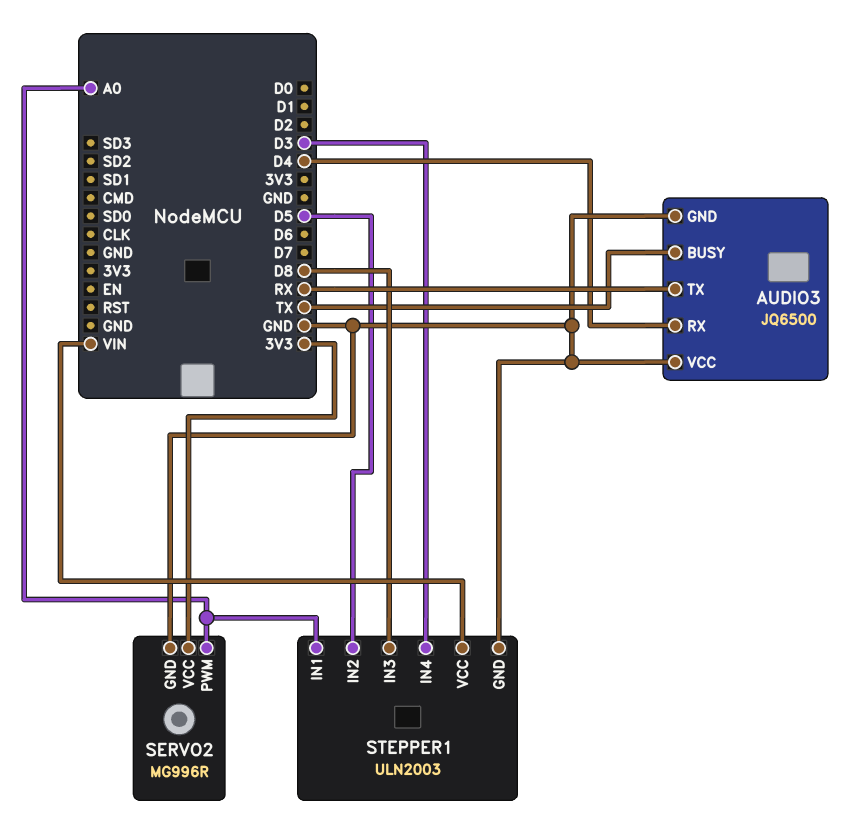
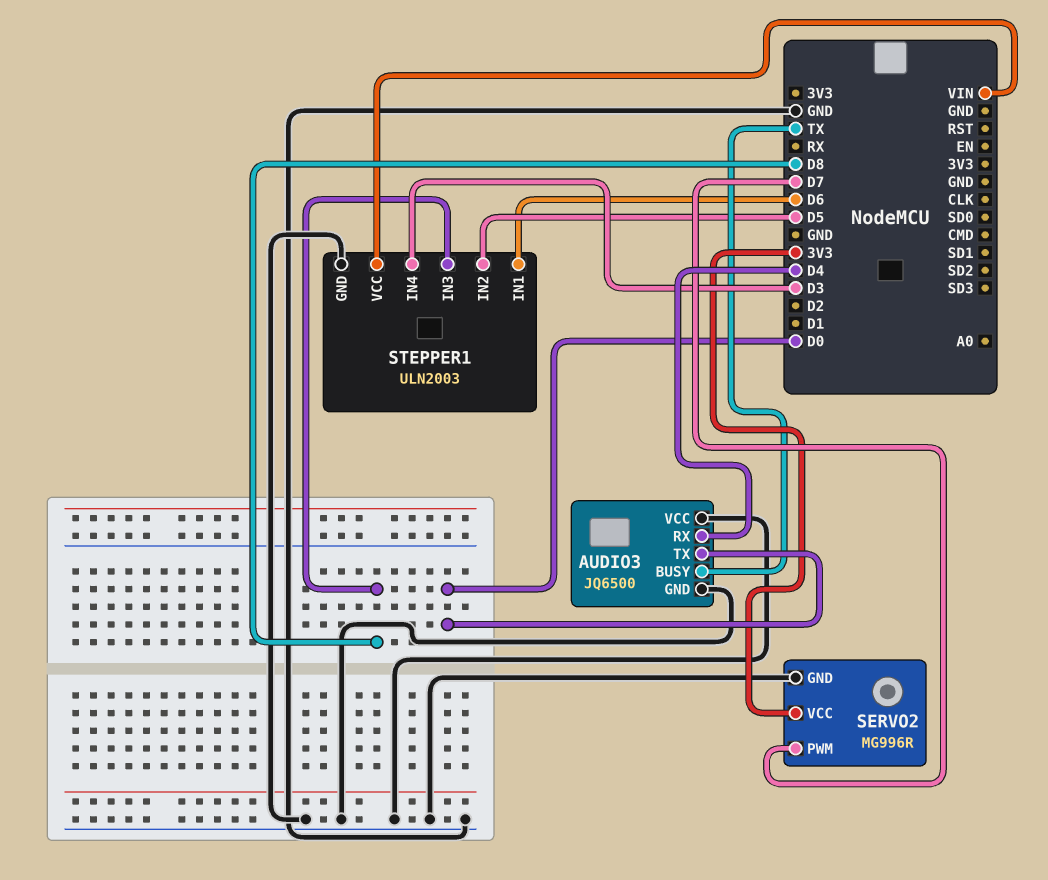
AUDIO3 pin TX: RX -> D0
SERVO2 pin PWM: A0 -> D7
STEPPER1 pin IN1: A0 -> D6

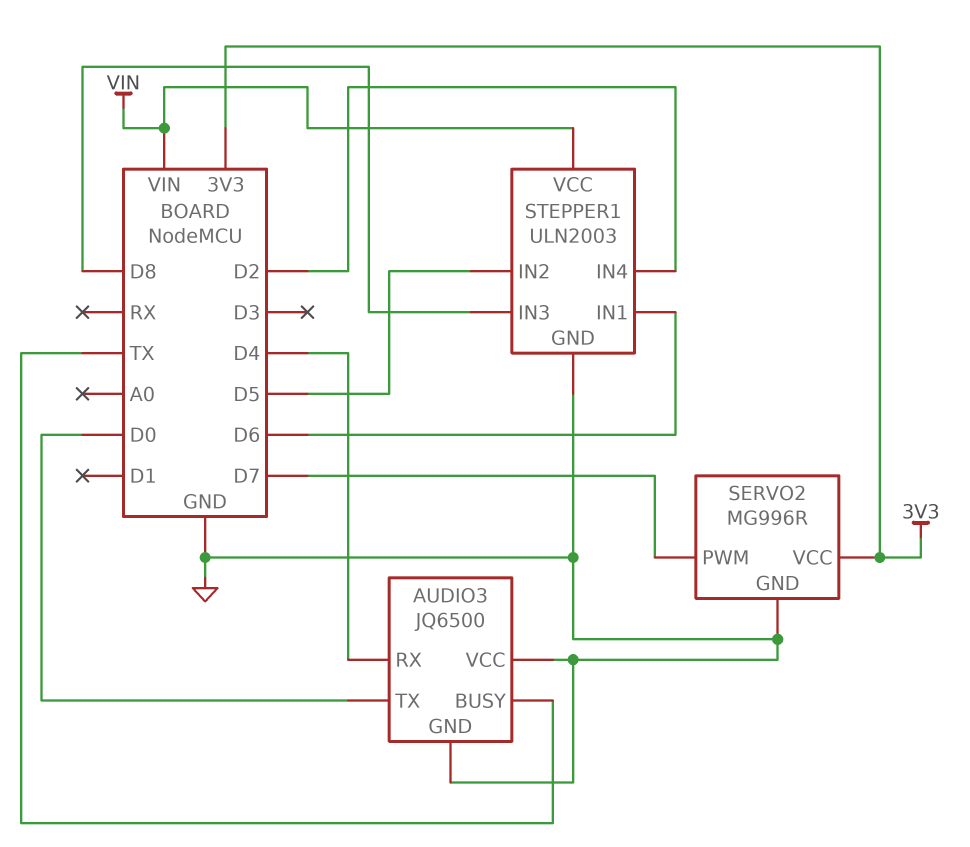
STEPPER1 pin IN4: D3 -> D2

